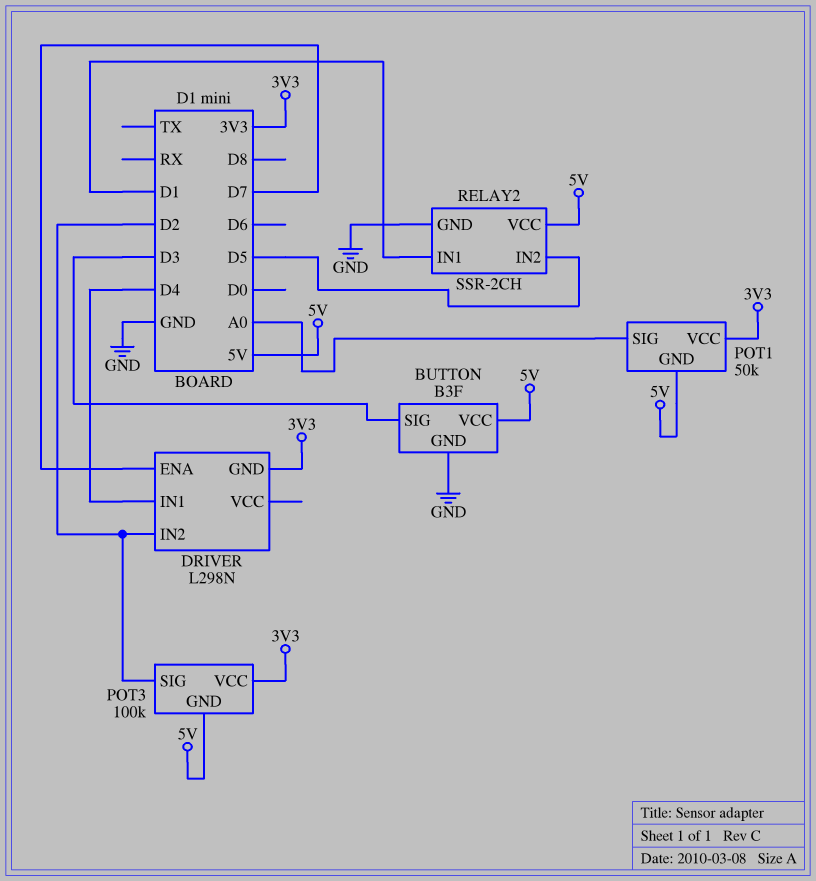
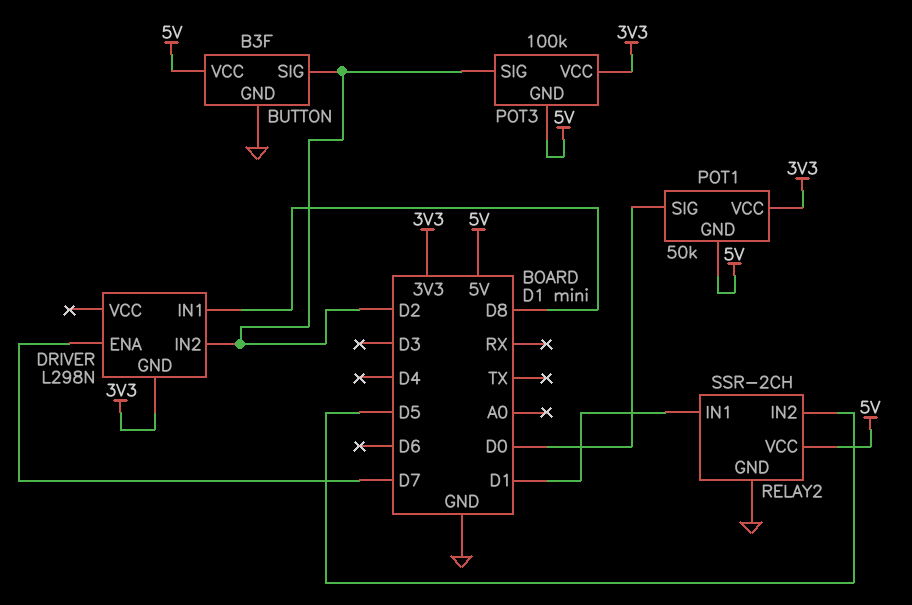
BUTTON pin SIG: D3 -> D2
DRIVER pin IN1: D4 -> D8
POT1 pin SIG: A0 -> D0

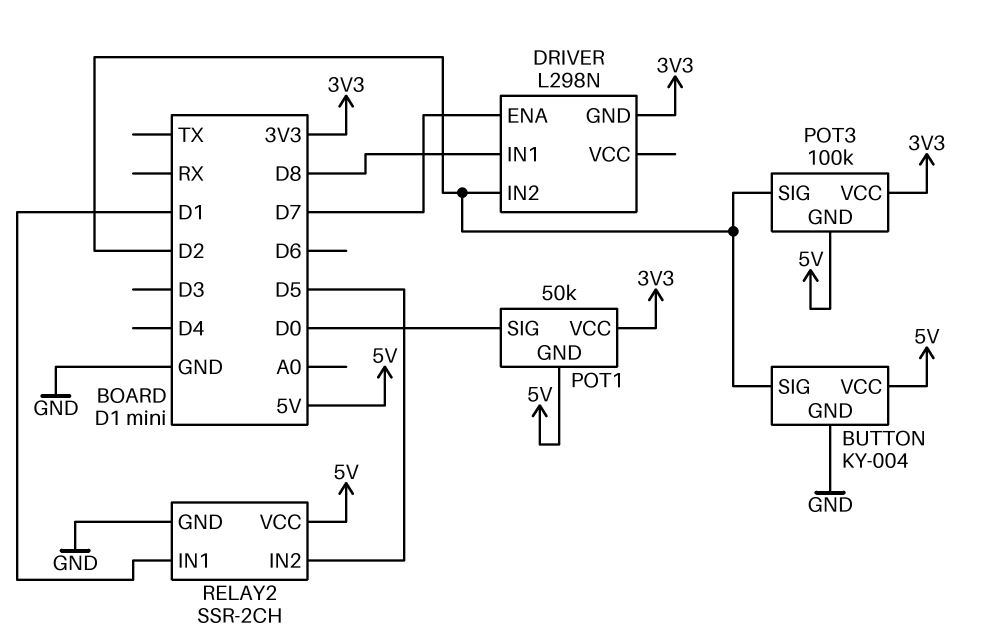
BUTTON: B3F -> KY-004

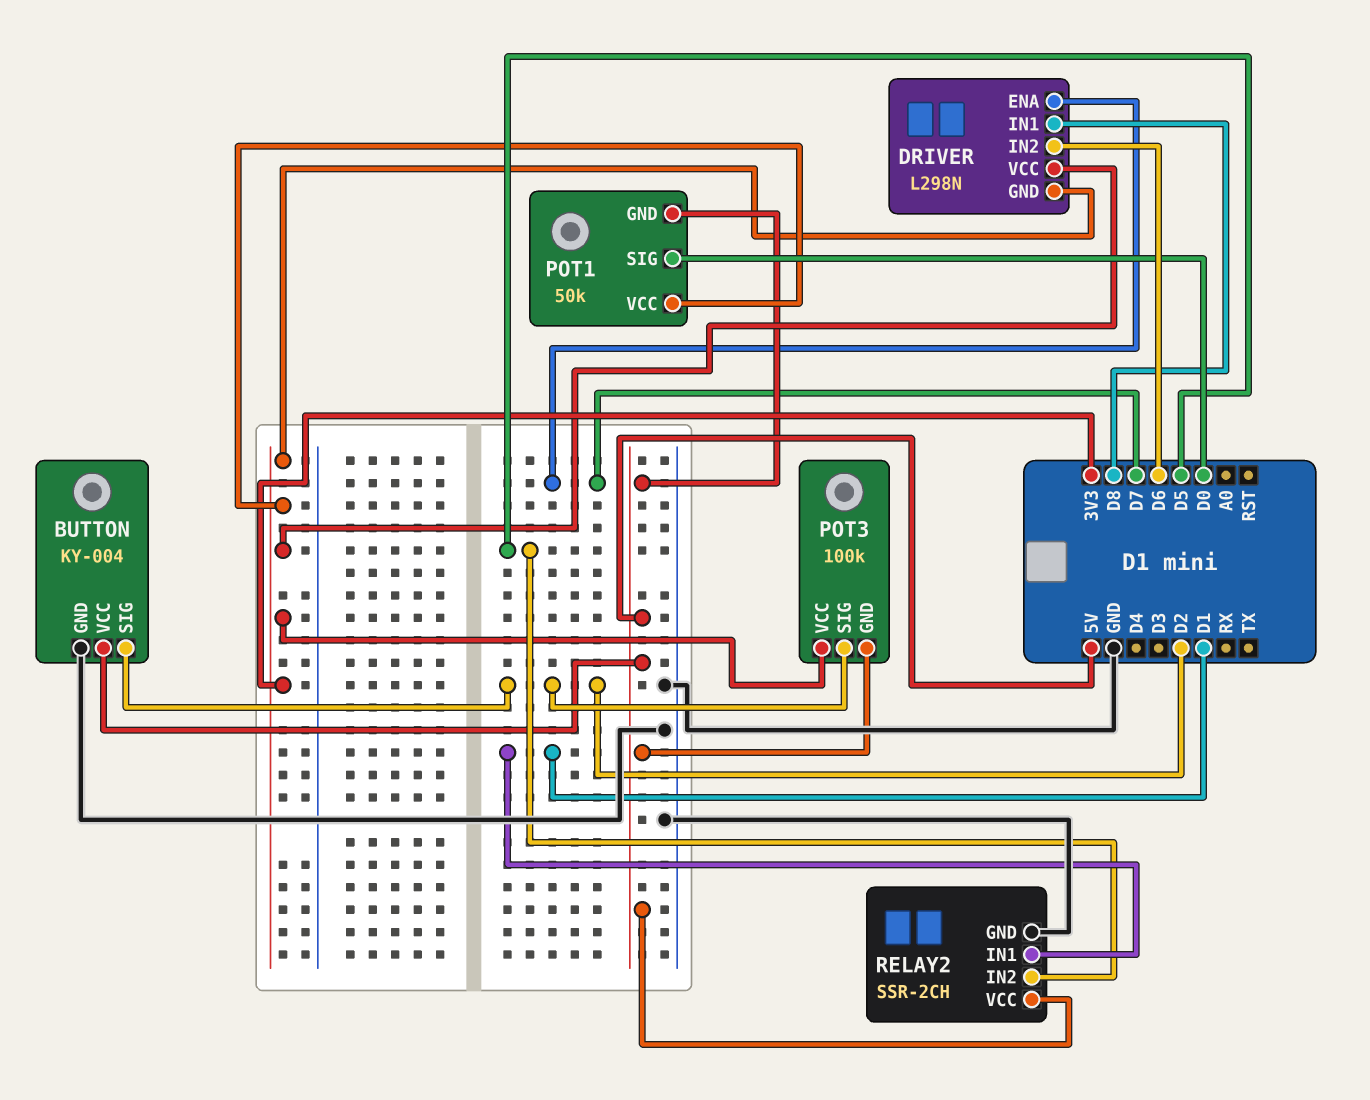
DRIVER pin IN2: D2 -> D6
DRIVER pin VCC: none -> 3V3

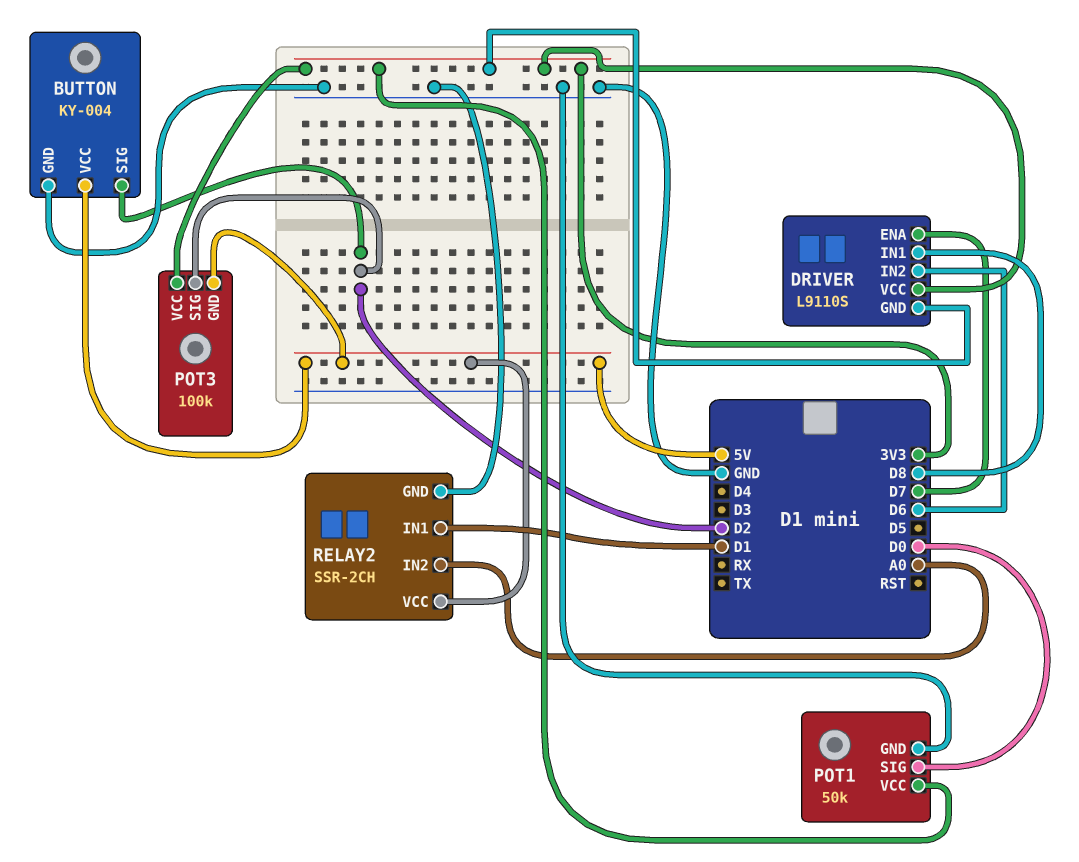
DRIVER: L298N -> L9110S
POT1 pin GND: 5V -> GND
RELAY2 pin IN2: D5 -> A0

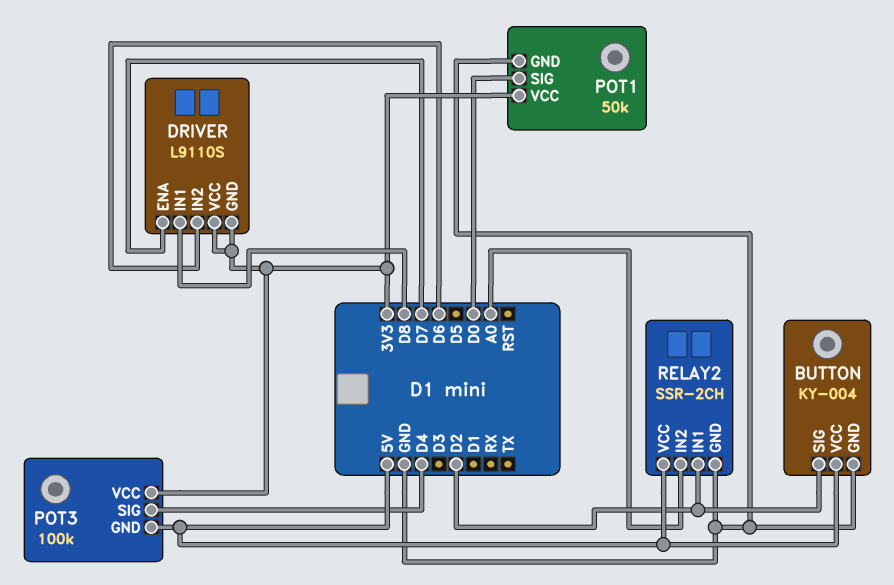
POT3 pin SIG: D2 -> D4
RELAY2 pin IN1: D1 -> D2

